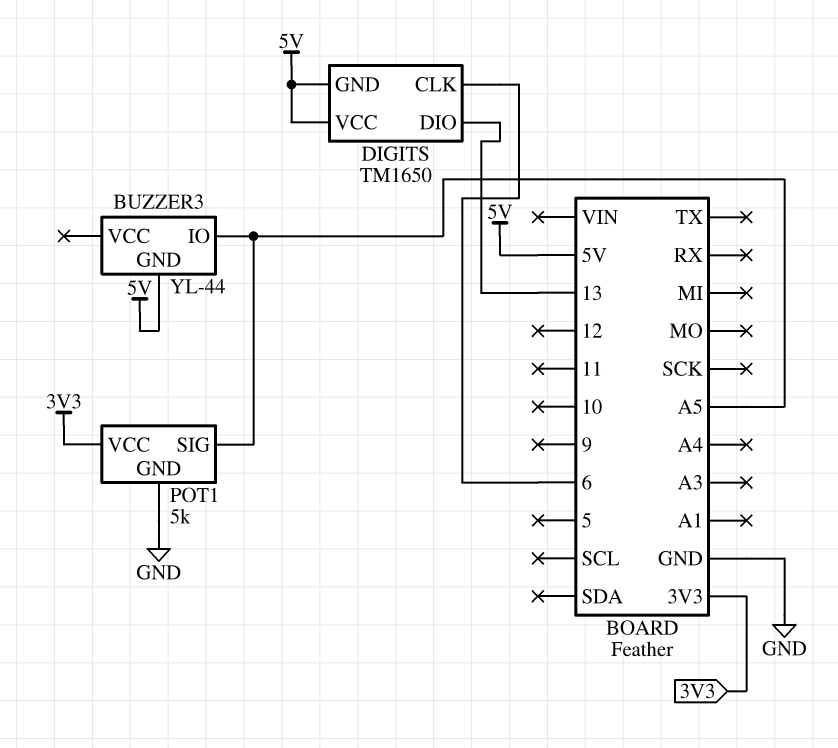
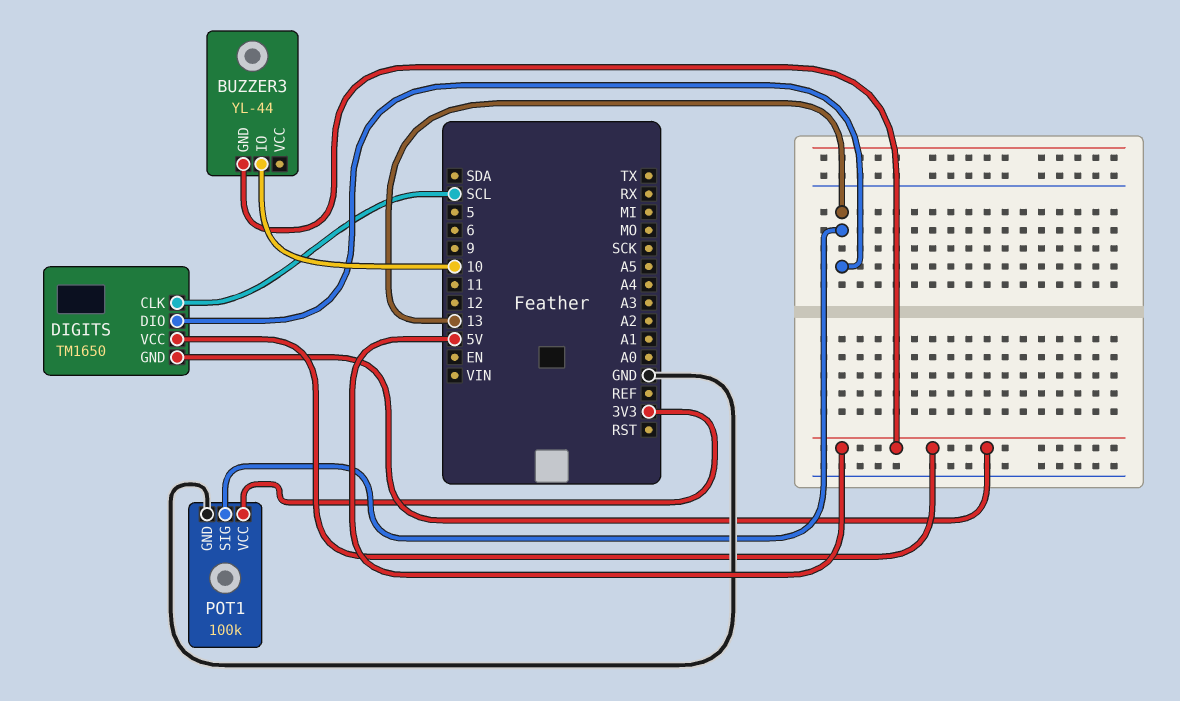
BUZZER3 pin IO: A5 -> 10
DIGITS pin CLK: 6 -> SCL
POT1: 5k -> 100k
POT1 pin SIG: A5 -> 13

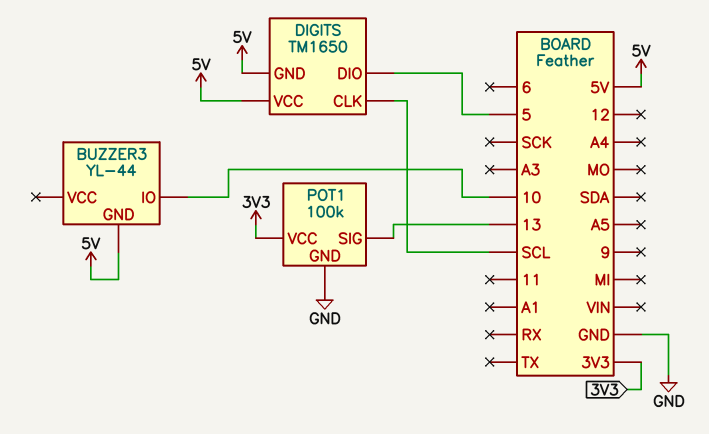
DIGITS pin DIO: 13 -> 5

